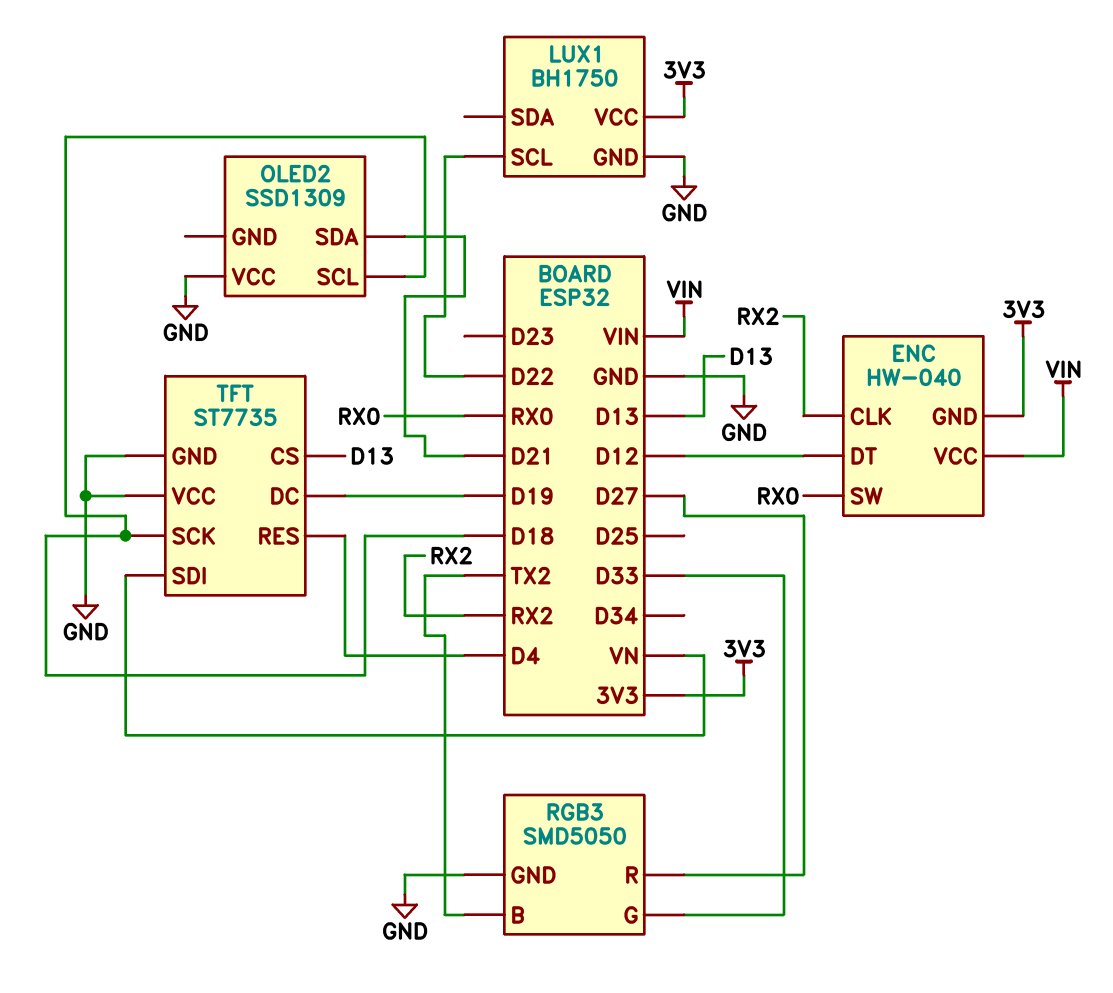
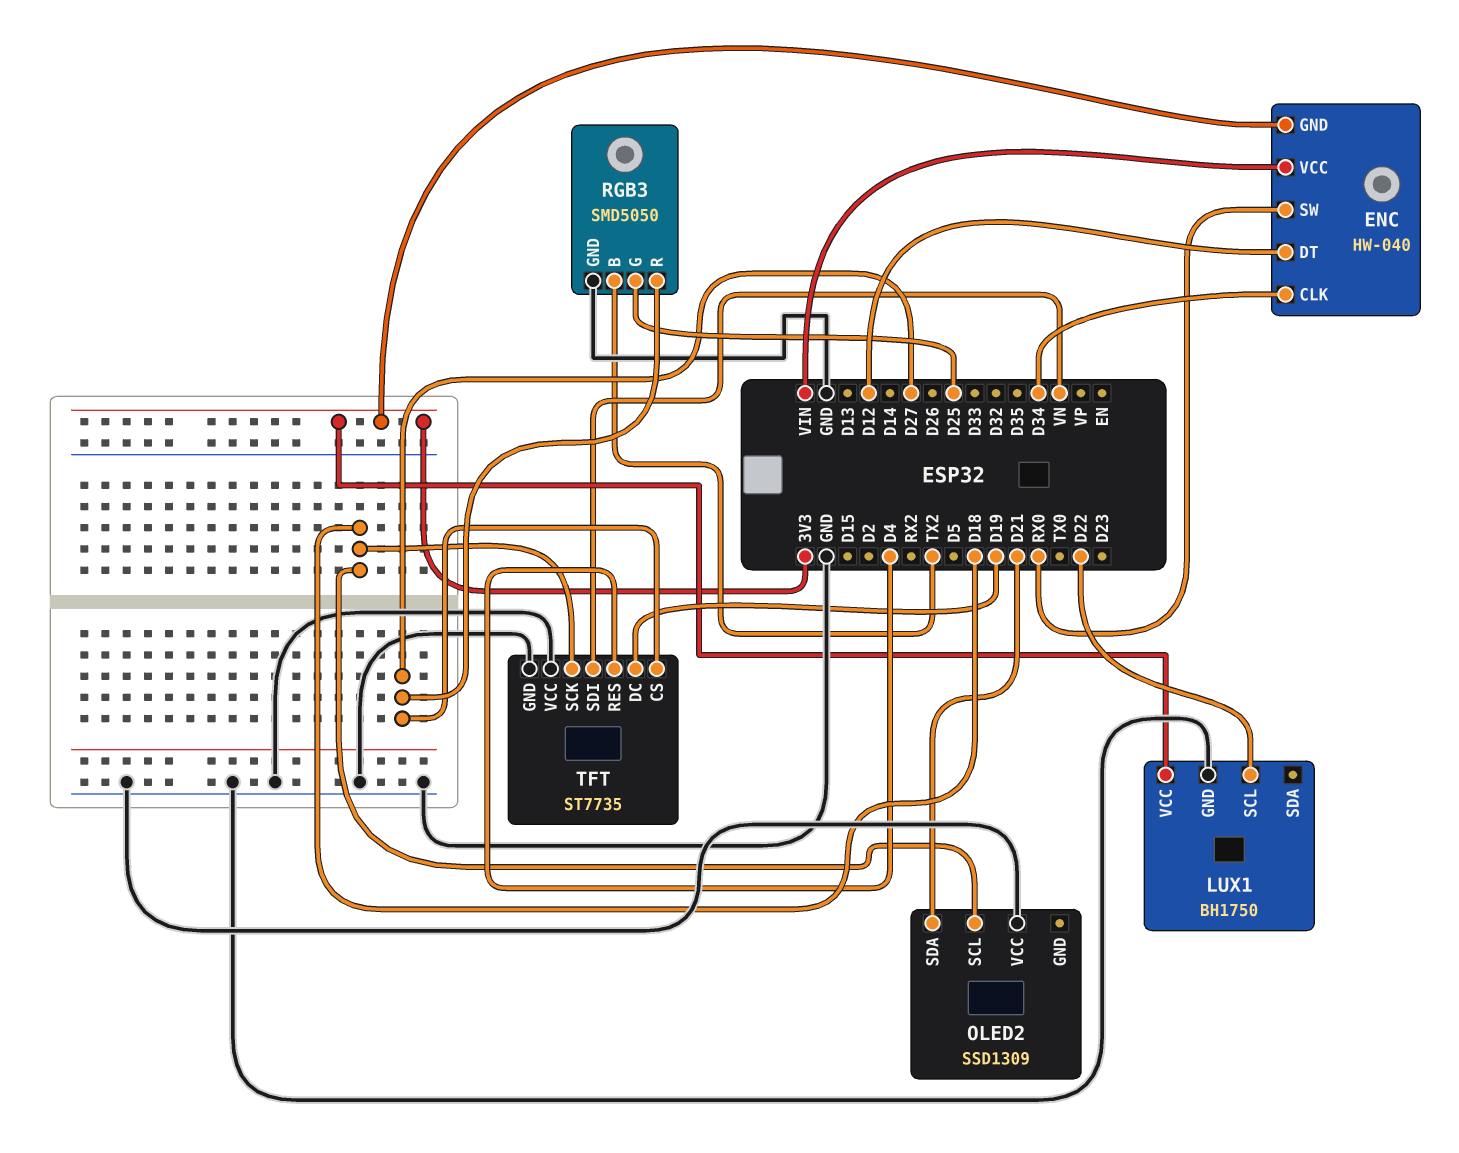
ENC pin CLK: RX2 -> D34
RGB3 pin G: D33 -> D25
TFT pin CS: D13 -> D27

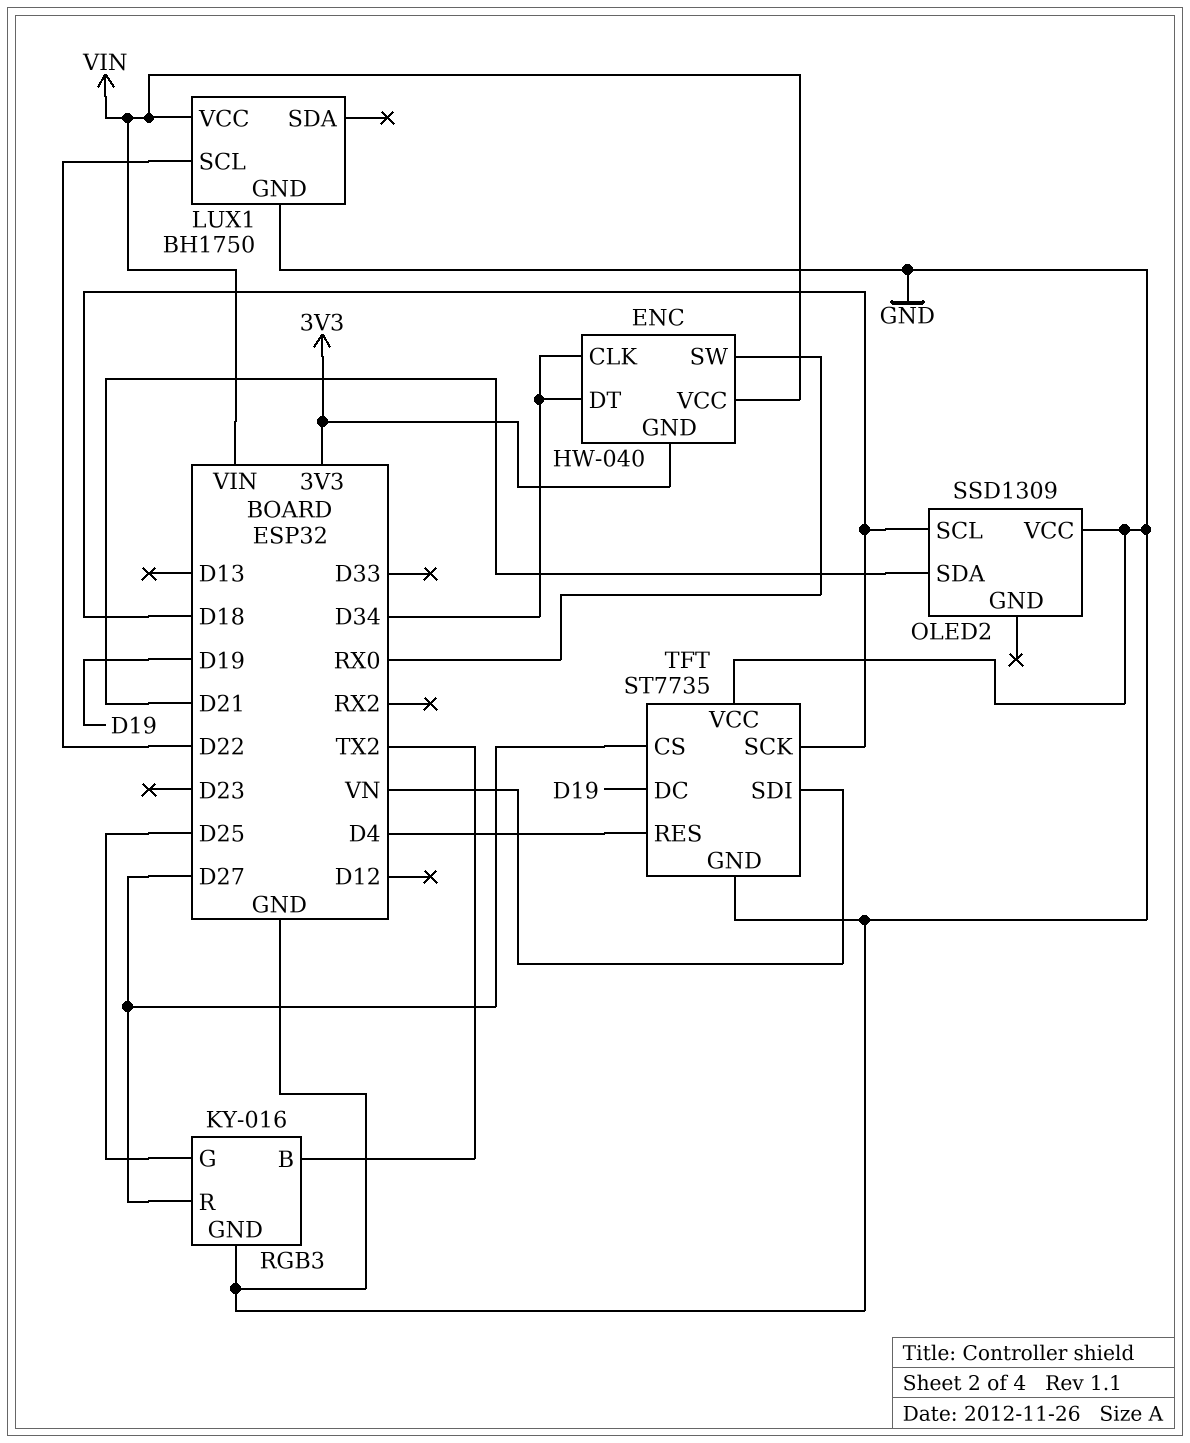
ENC pin DT: D12 -> D34
LUX1 pin VCC: 3V3 -> VIN
RGB3: SMD5050 -> KY-016

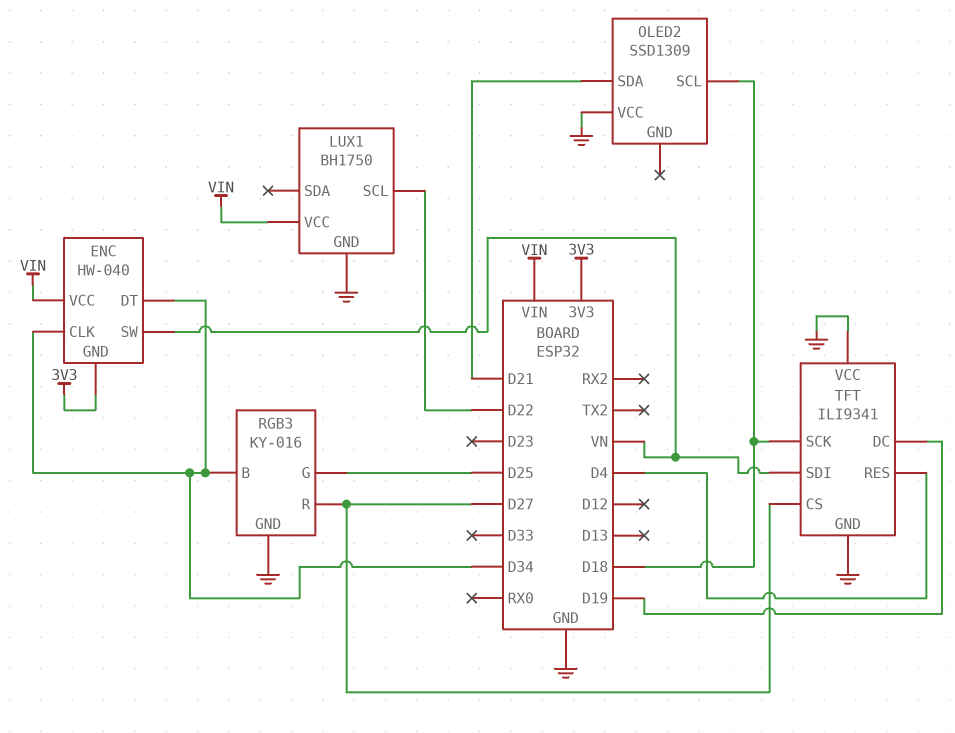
ENC pin SW: RX0 -> VN
RGB3 pin B: TX2 -> D34
TFT: ST7735 -> ILI9341

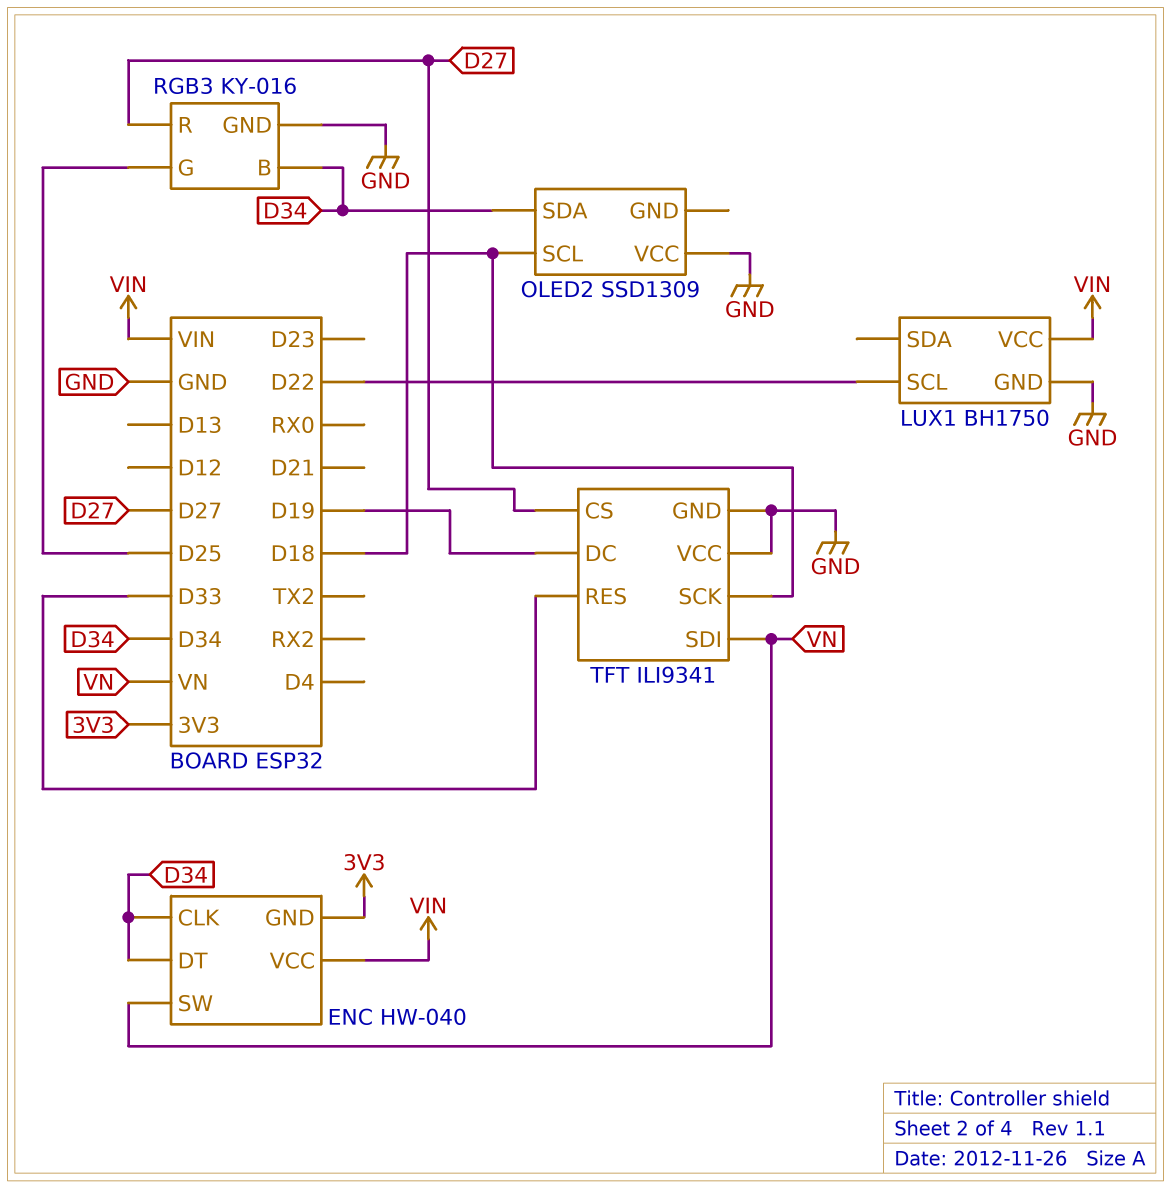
OLED2 pin SDA: D21 -> D34
TFT pin RES: D4 -> D33

